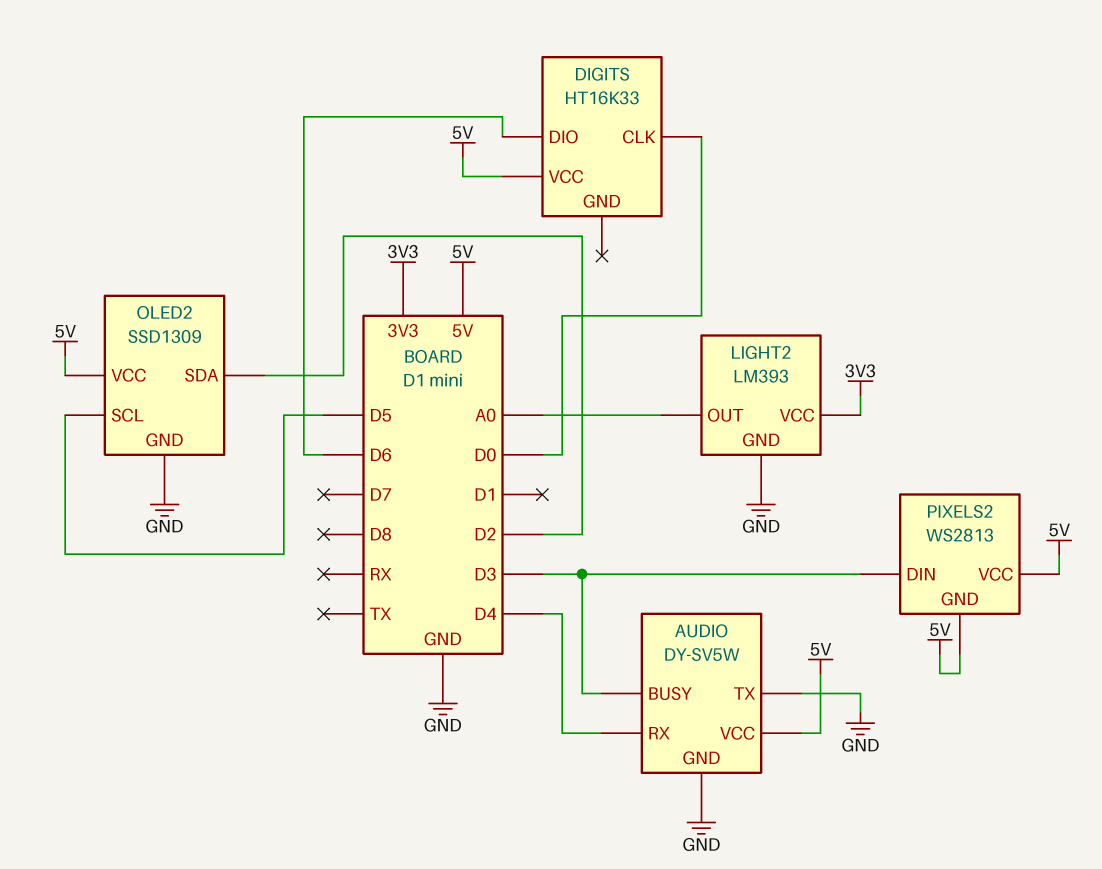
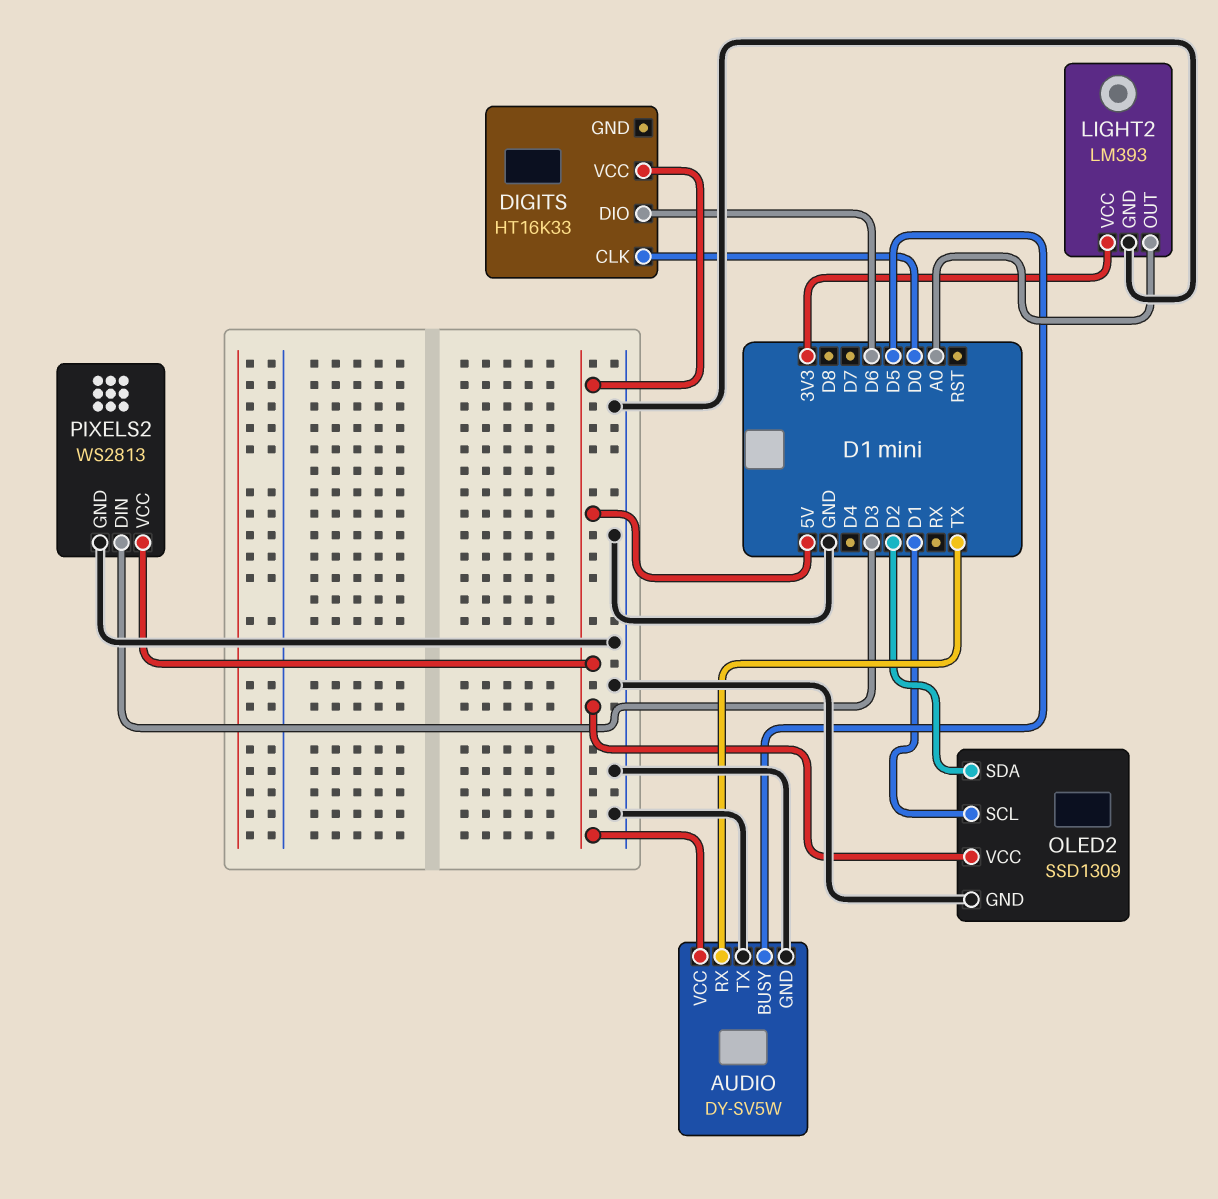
AUDIO pin BUSY: D3 -> D5
AUDIO pin RX: D4 -> TX
OLED2 pin SCL: D5 -> D1
PIXELS2 pin GND: 5V -> GND

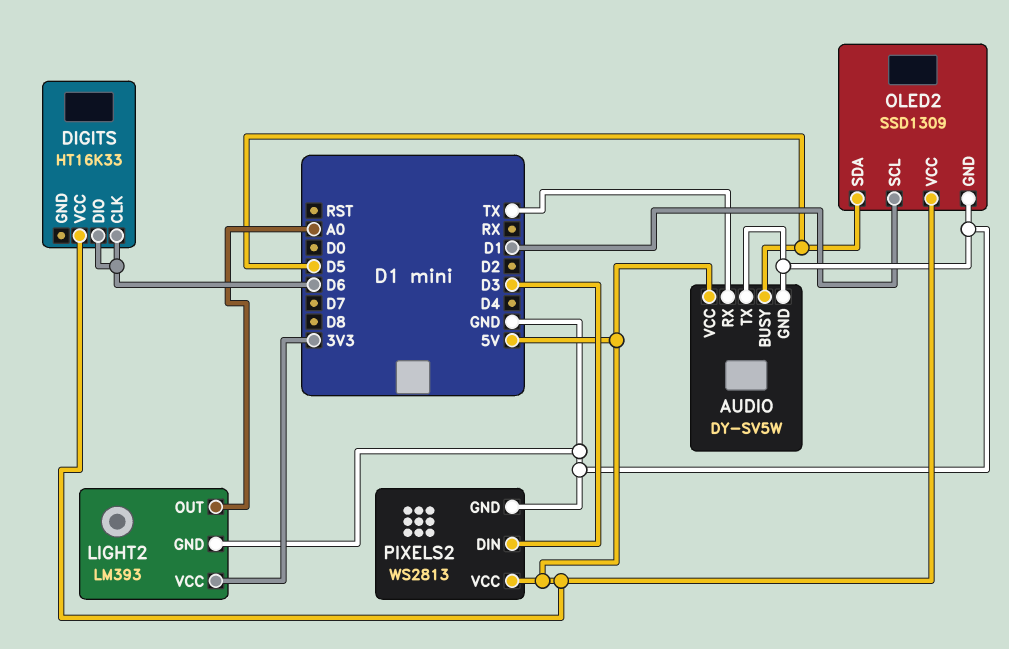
DIGITS pin CLK: D0 -> D6
OLED2 pin SDA: D2 -> D5

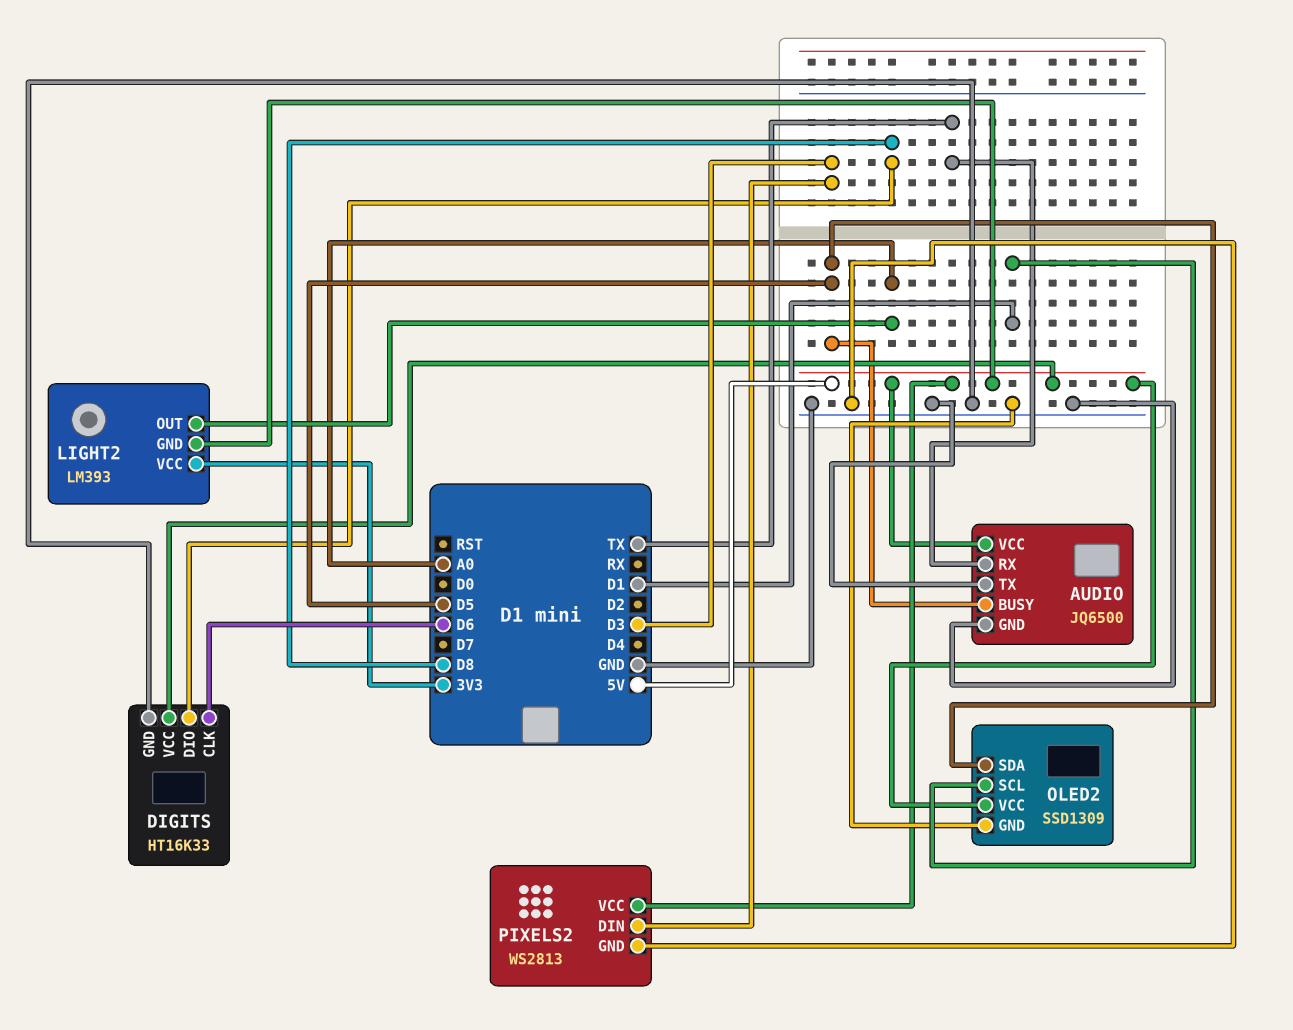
AUDIO: DY-SV5W -> JQ6500
DIGITS pin DIO: D6 -> D8
DIGITS pin GND: none -> GND
LIGHT2 pin GND: GND -> 5V

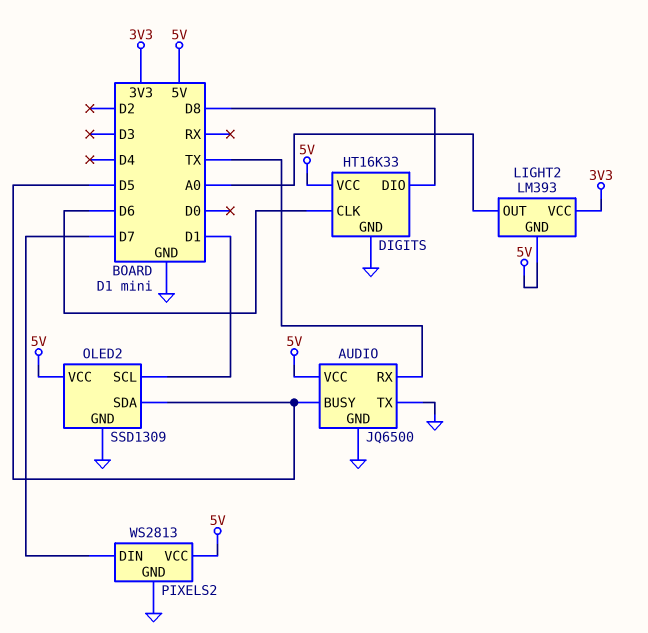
PIXELS2 pin DIN: D3 -> D7

